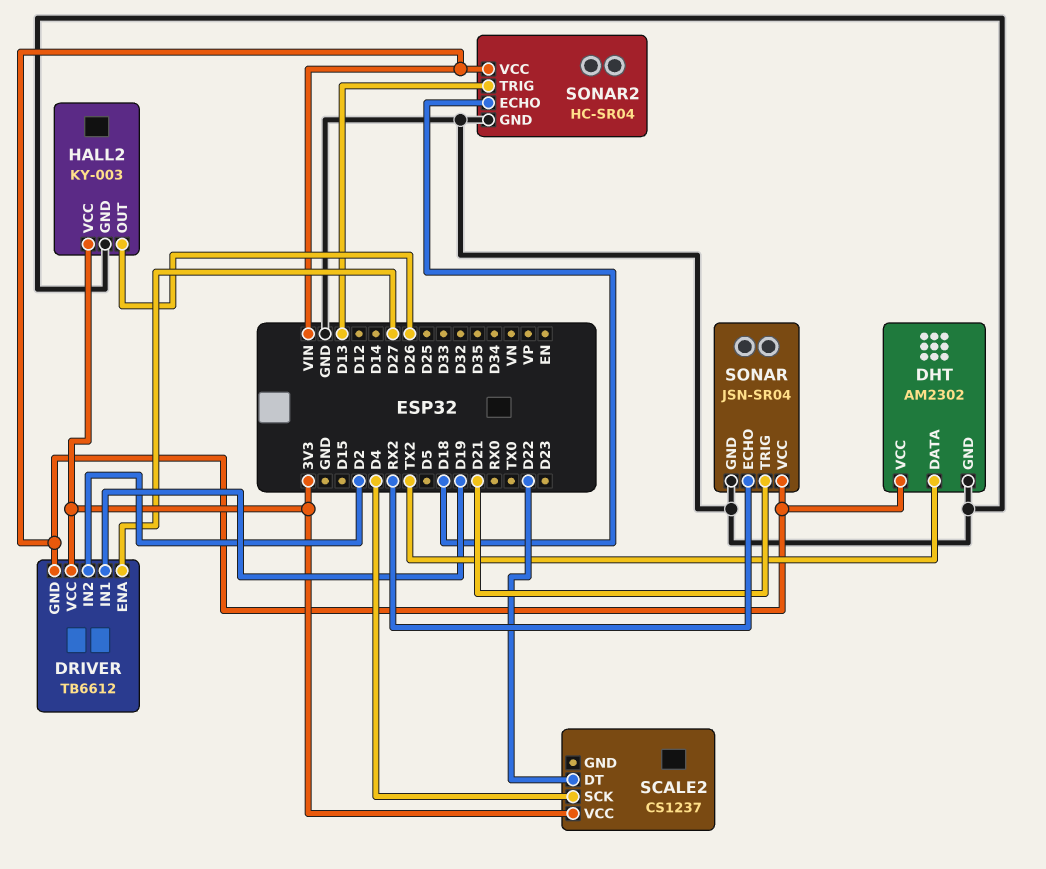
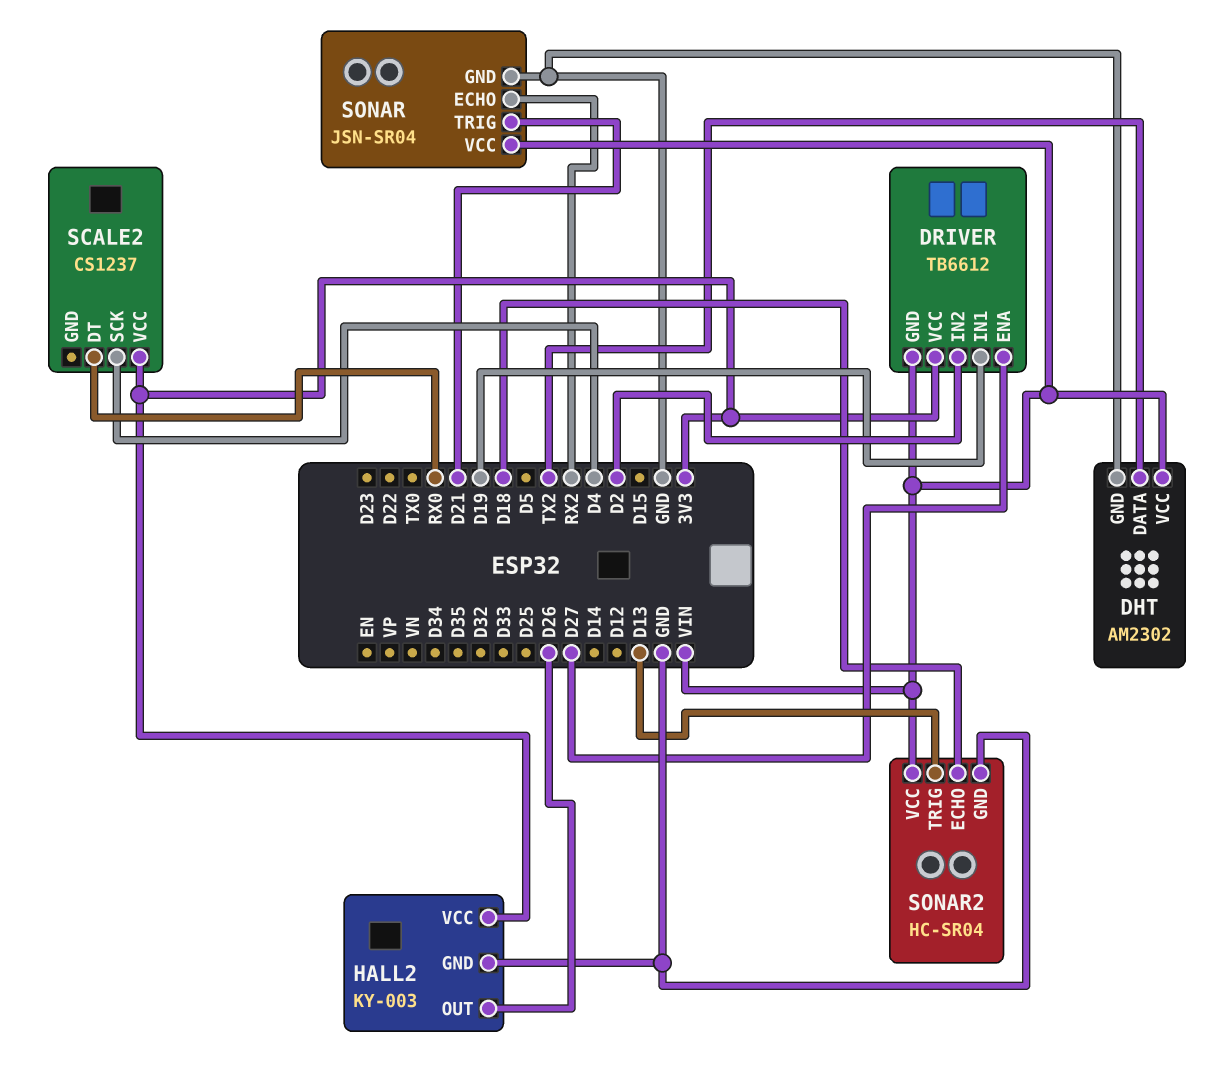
SCALE2 pin DT: D22 -> RX0

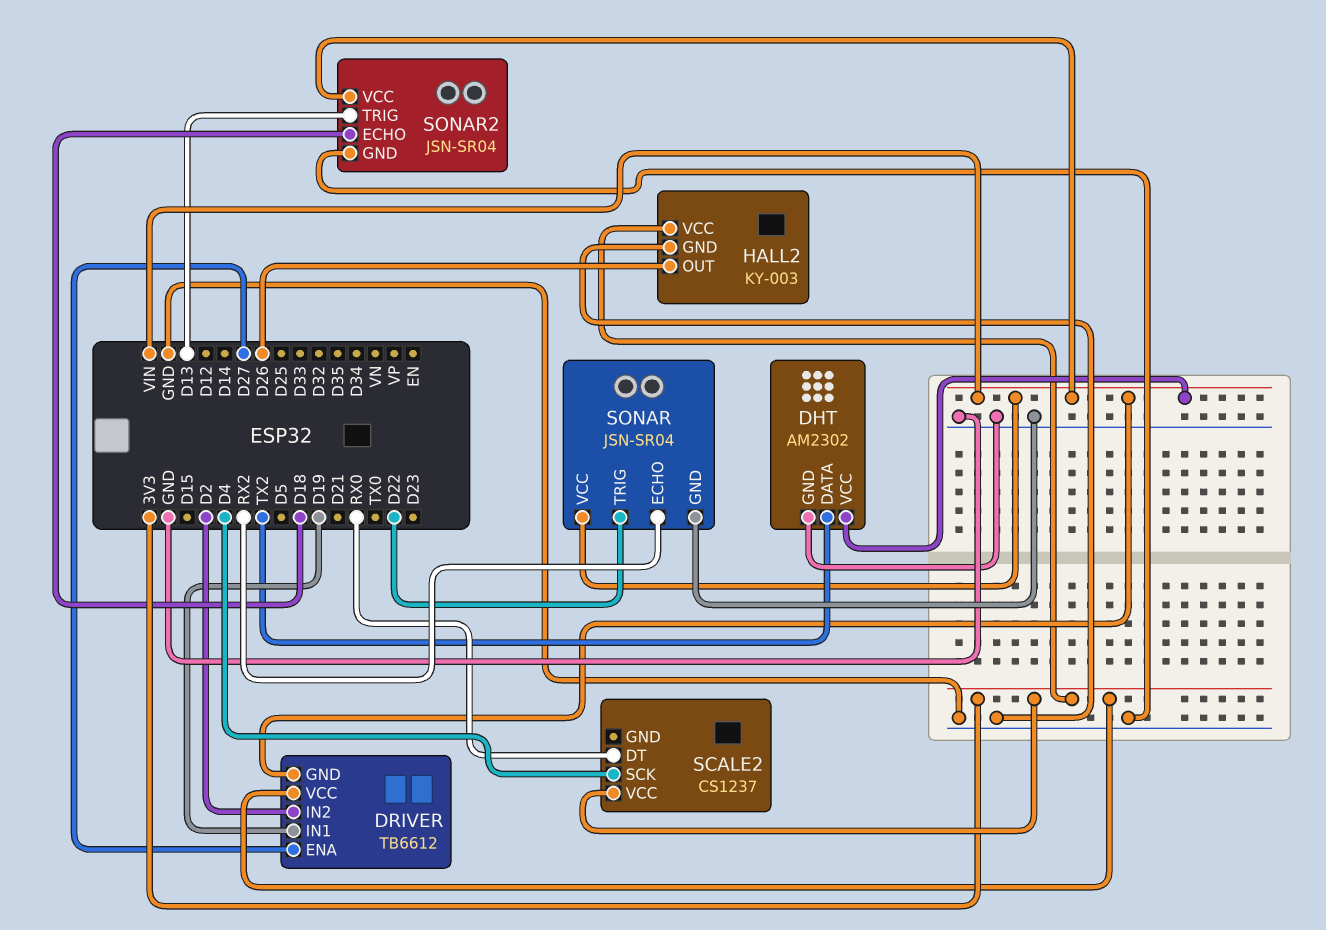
SONAR pin TRIG: D21 -> D22
SONAR2: HC-SR04 -> JSN-SR04

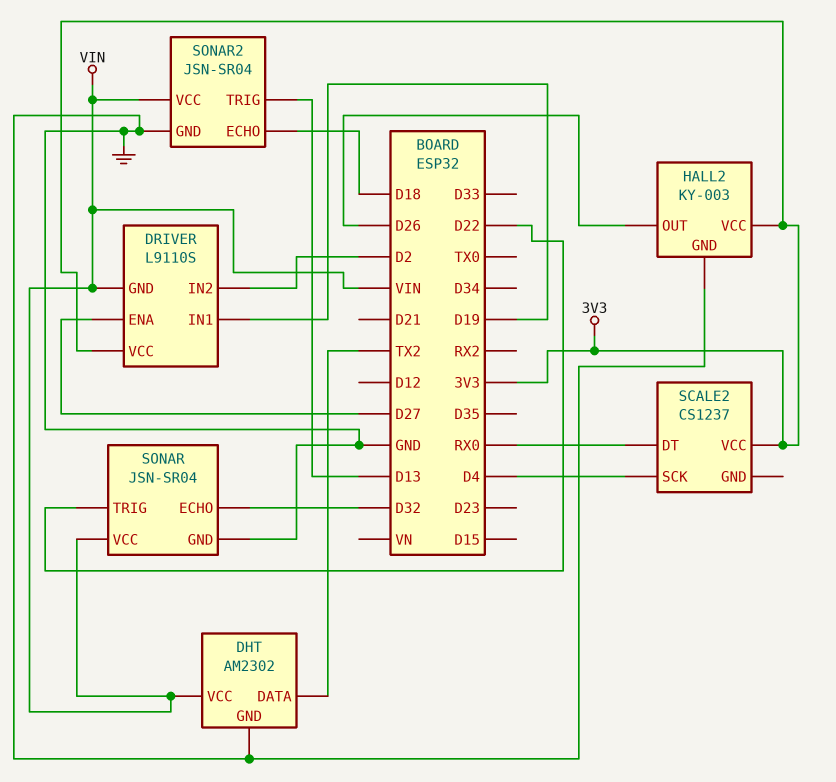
DRIVER: TB6612 -> L9110S
SONAR pin ECHO: RX2 -> D32

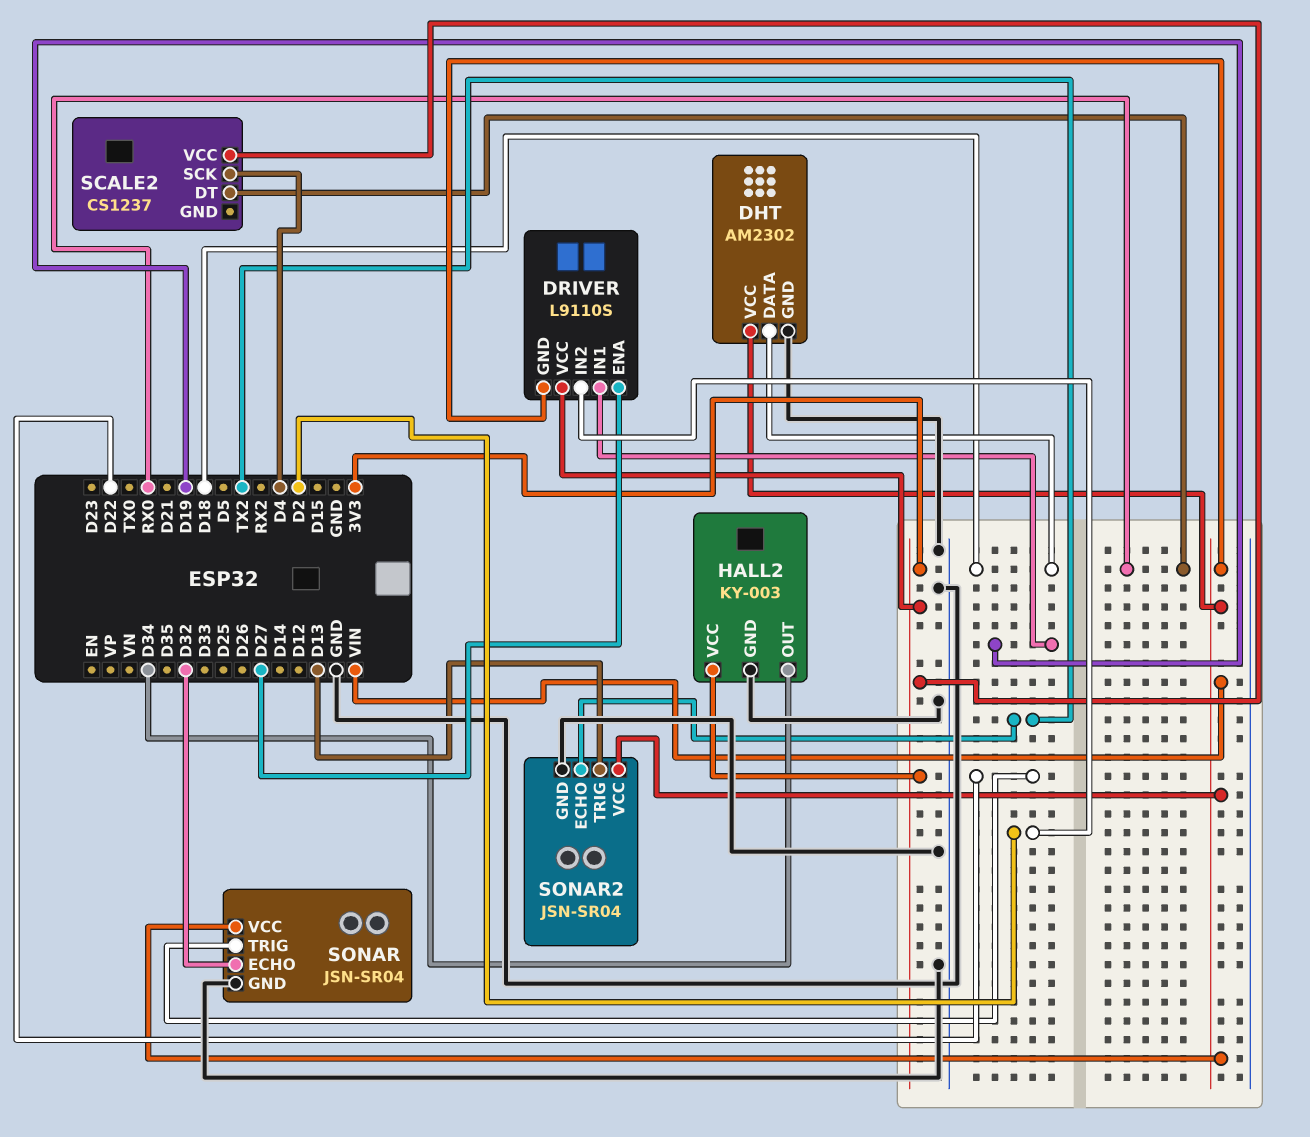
DHT pin DATA: TX2 -> D18
HALL2 pin OUT: D26 -> D34
SONAR2 pin ECHO: D18 -> TX2

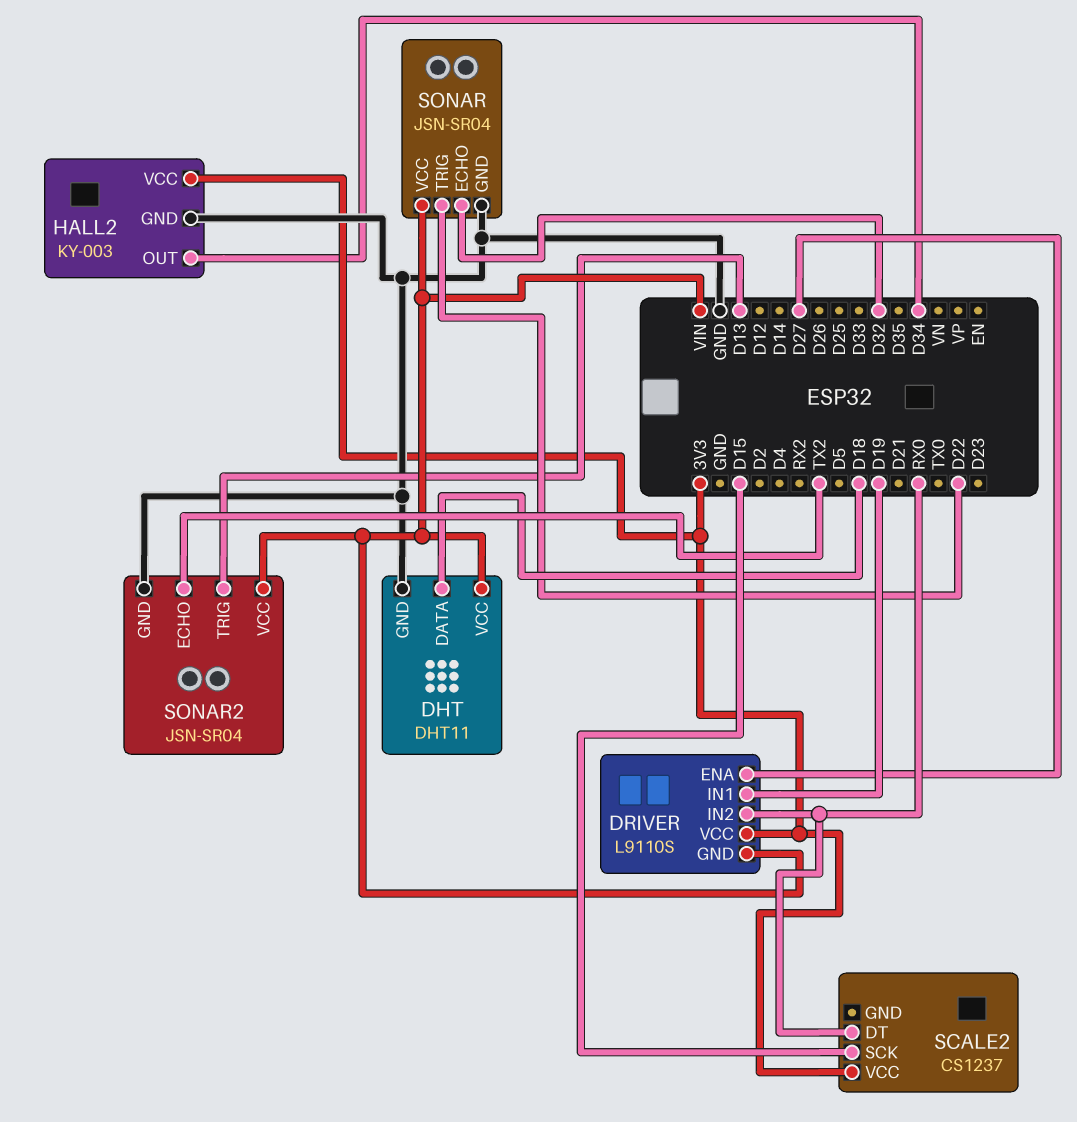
DHT: AM2302 -> DHT11
DRIVER pin IN2: D2 -> RX0
SCALE2 pin SCK: D4 -> D15

